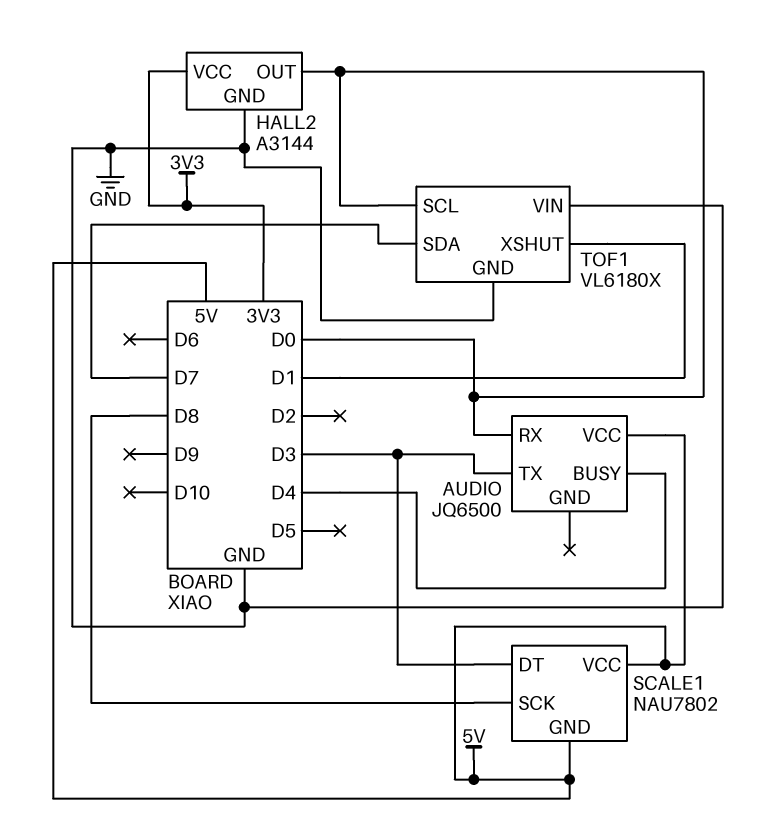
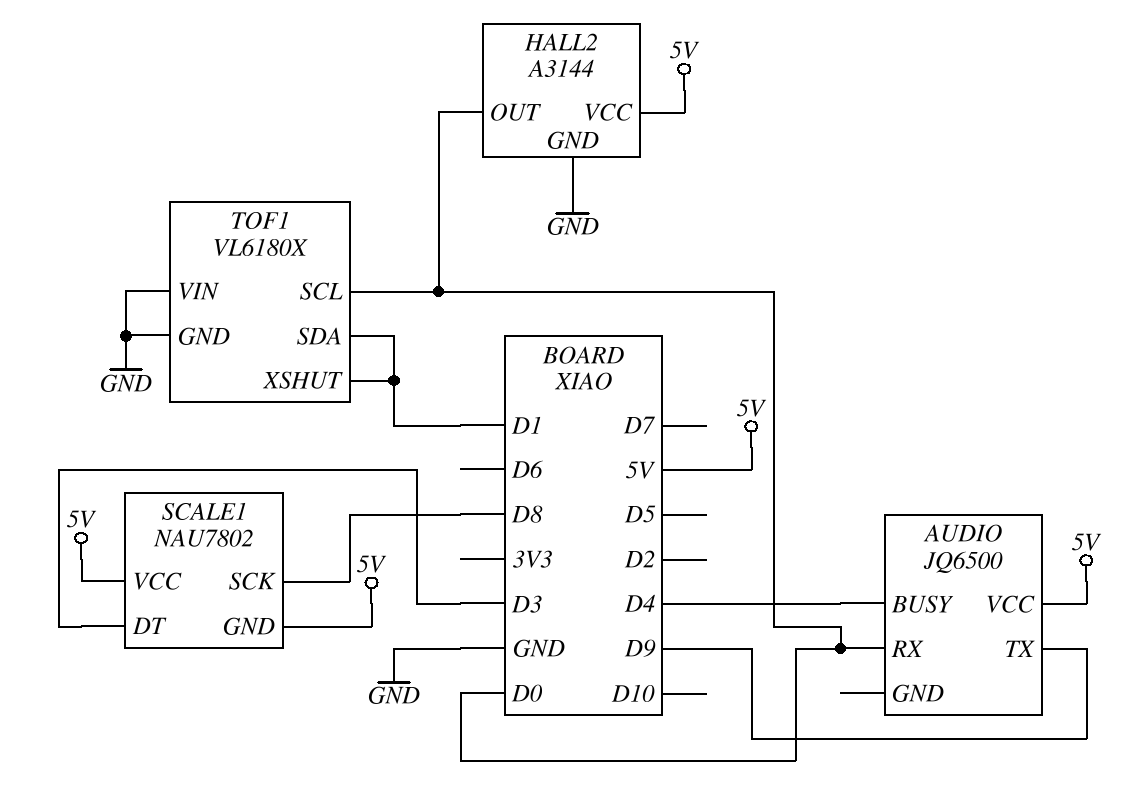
AUDIO pin TX: D3 -> D9
HALL2 pin VCC: 3V3 -> 5V
TOF1 pin SDA: D7 -> D1

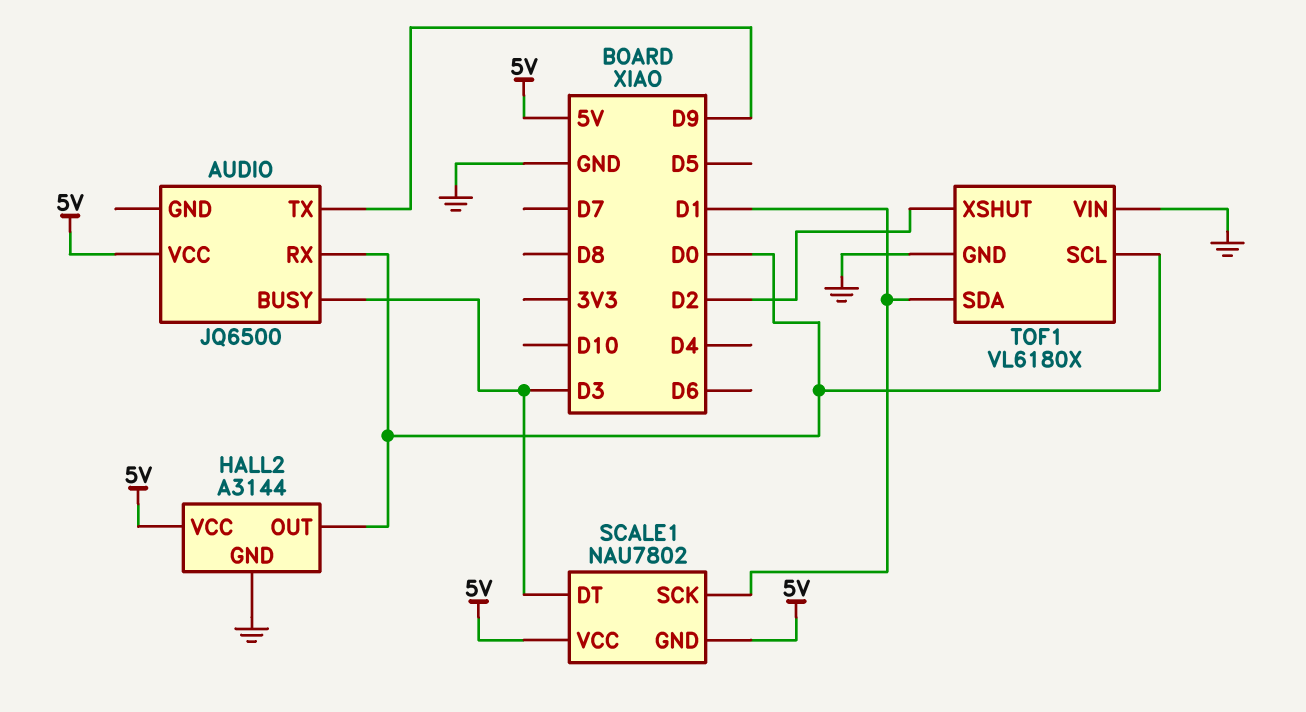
AUDIO pin BUSY: D4 -> D3
SCALE1 pin SCK: D8 -> D1
TOF1 pin XSHUT: D1 -> D2

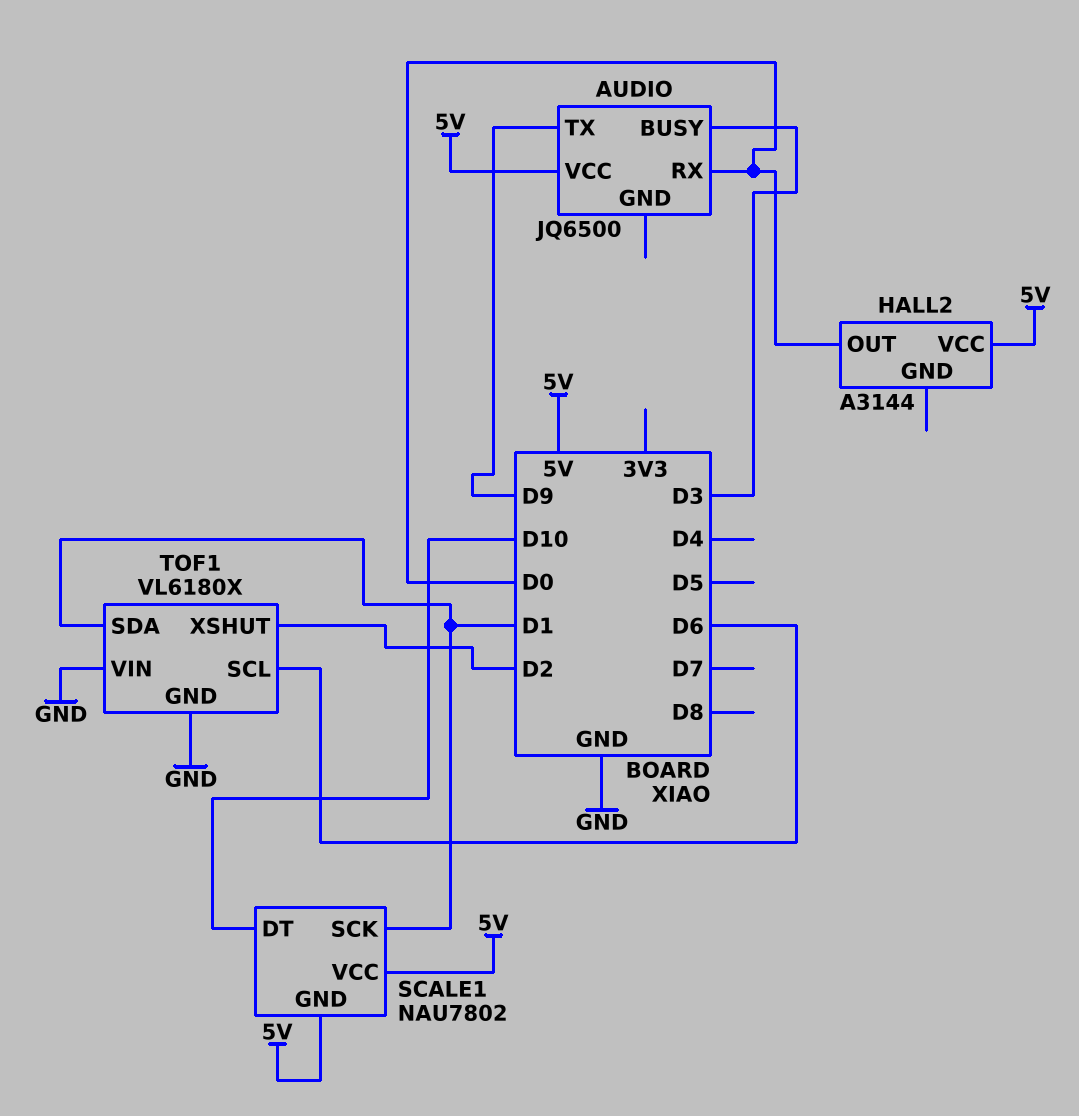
HALL2 pin GND: GND -> none
SCALE1 pin DT: D3 -> D10
TOF1 pin SCL: D0 -> D6

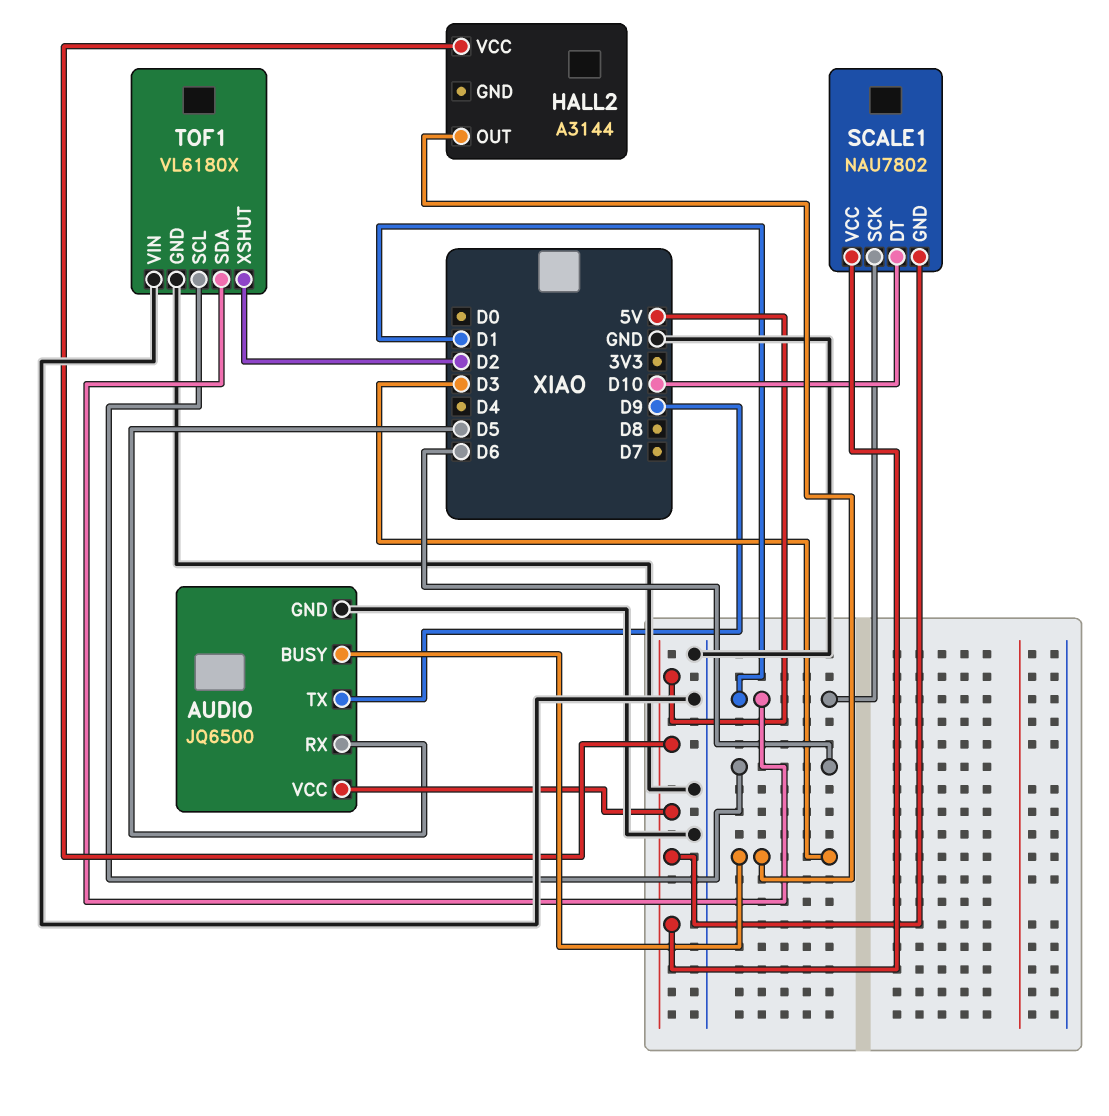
AUDIO pin GND: none -> GND
AUDIO pin RX: D0 -> D5
HALL2 pin OUT: D0 -> D3

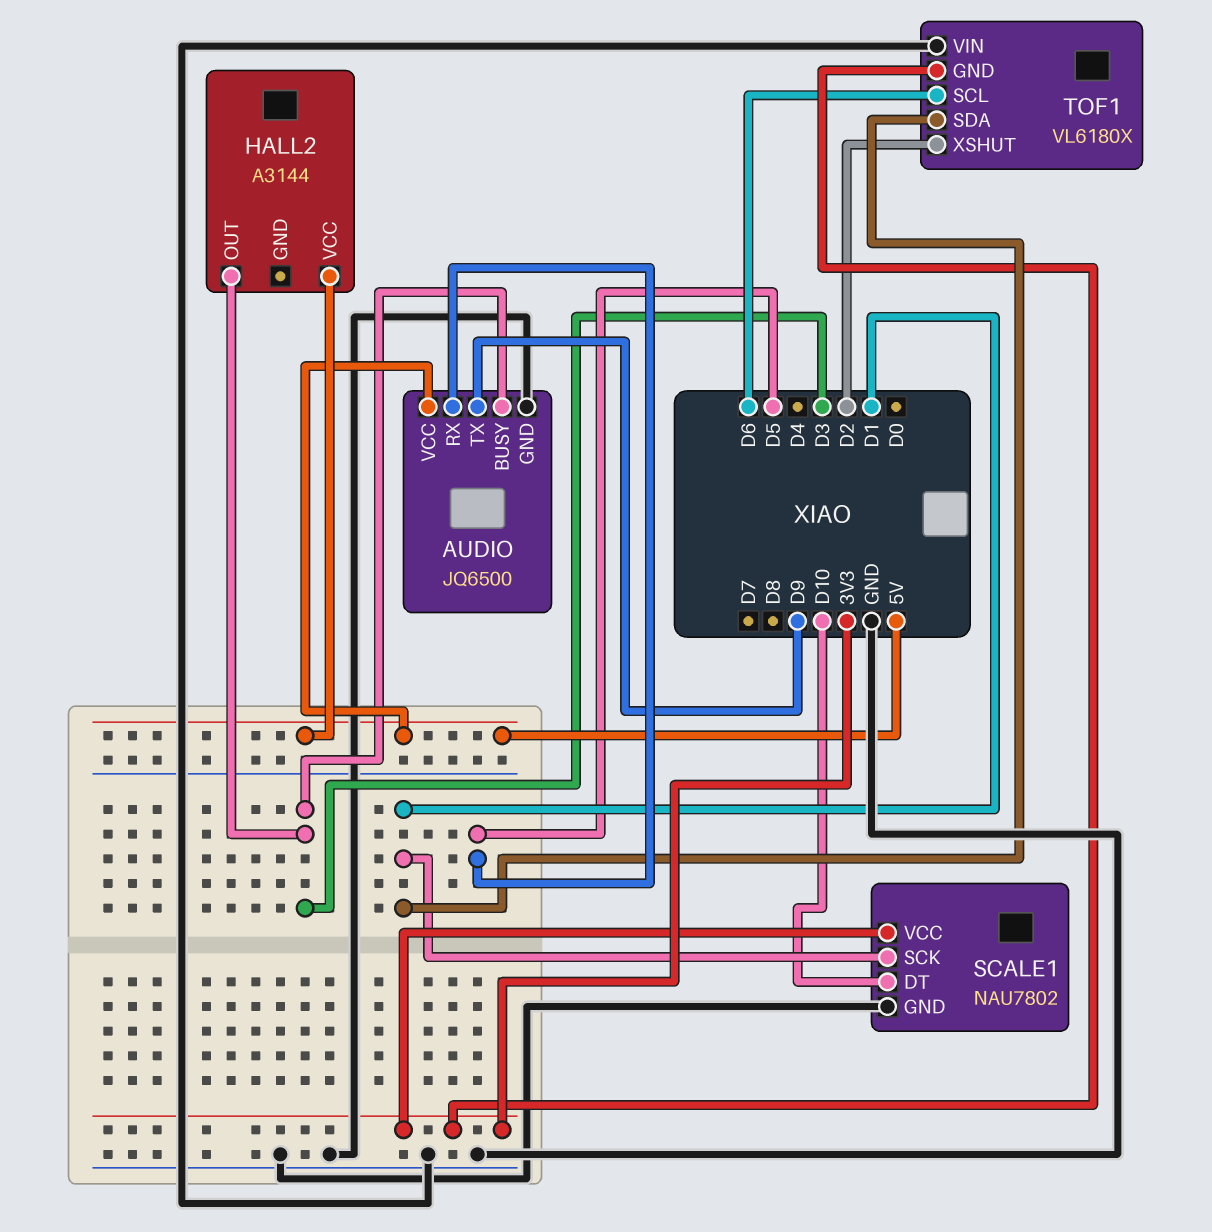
SCALE1 pin GND: 5V -> GND
SCALE1 pin VCC: 5V -> 3V3
TOF1 pin GND: GND -> 3V3

